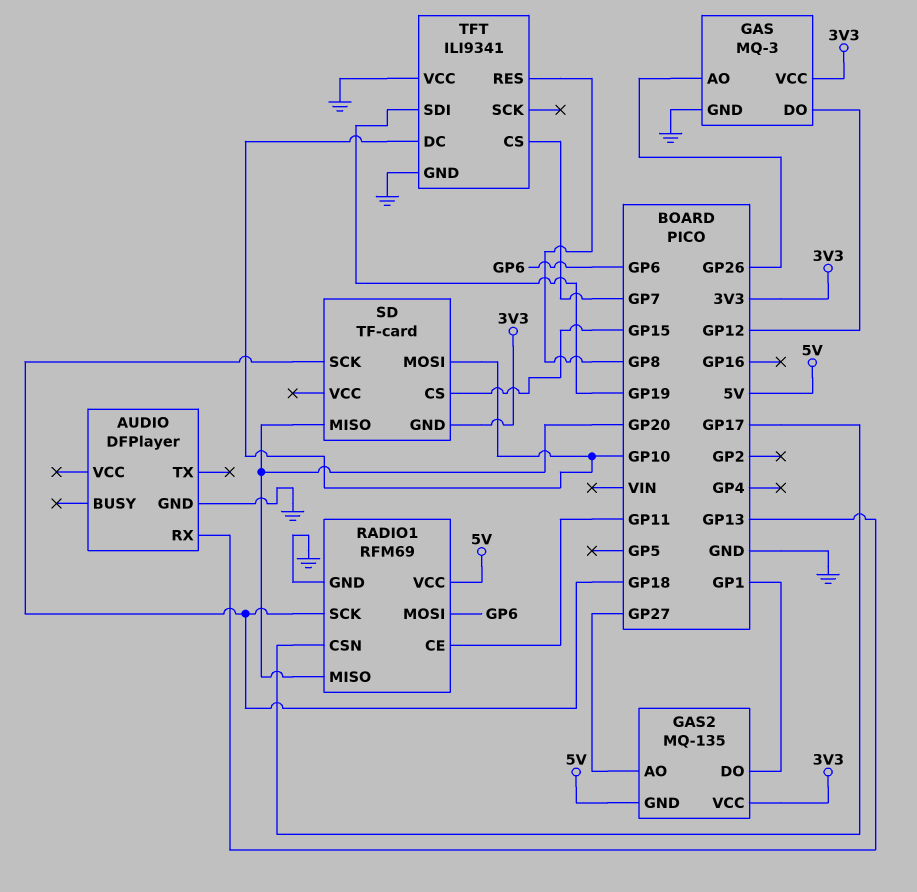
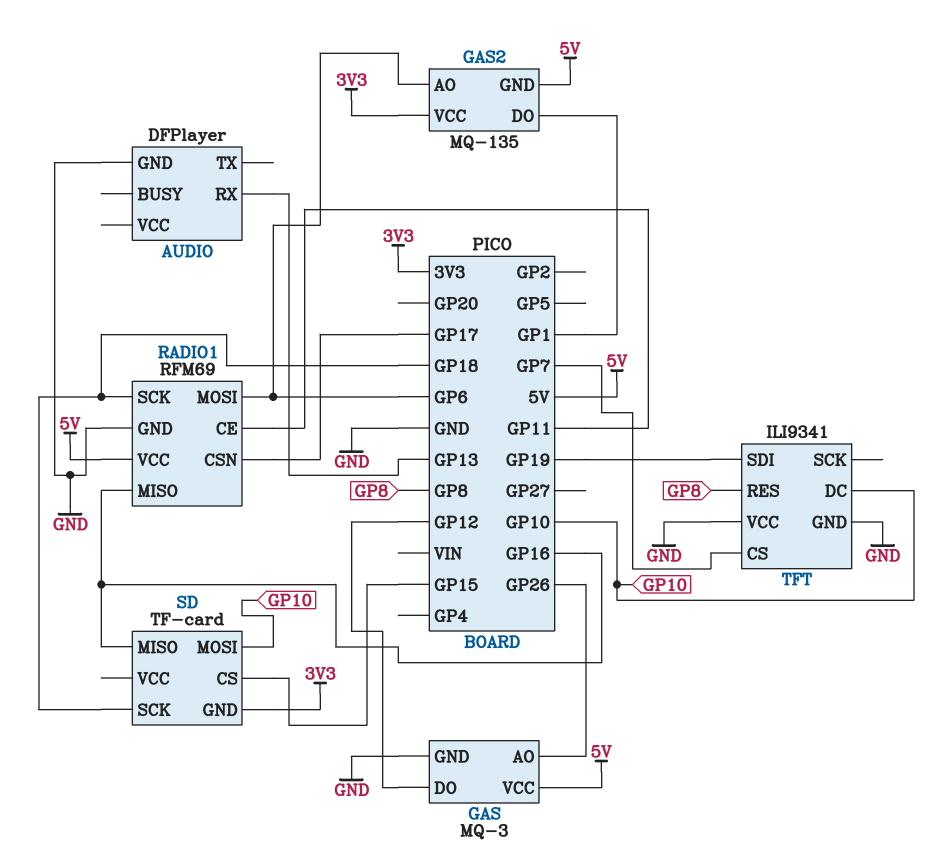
GAS pin VCC: 3V3 -> 5V
GAS2 pin AO: GP27 -> GP6
RADIO1 pin MISO: GP20 -> GP16
SD pin MISO: GP20 -> GP16

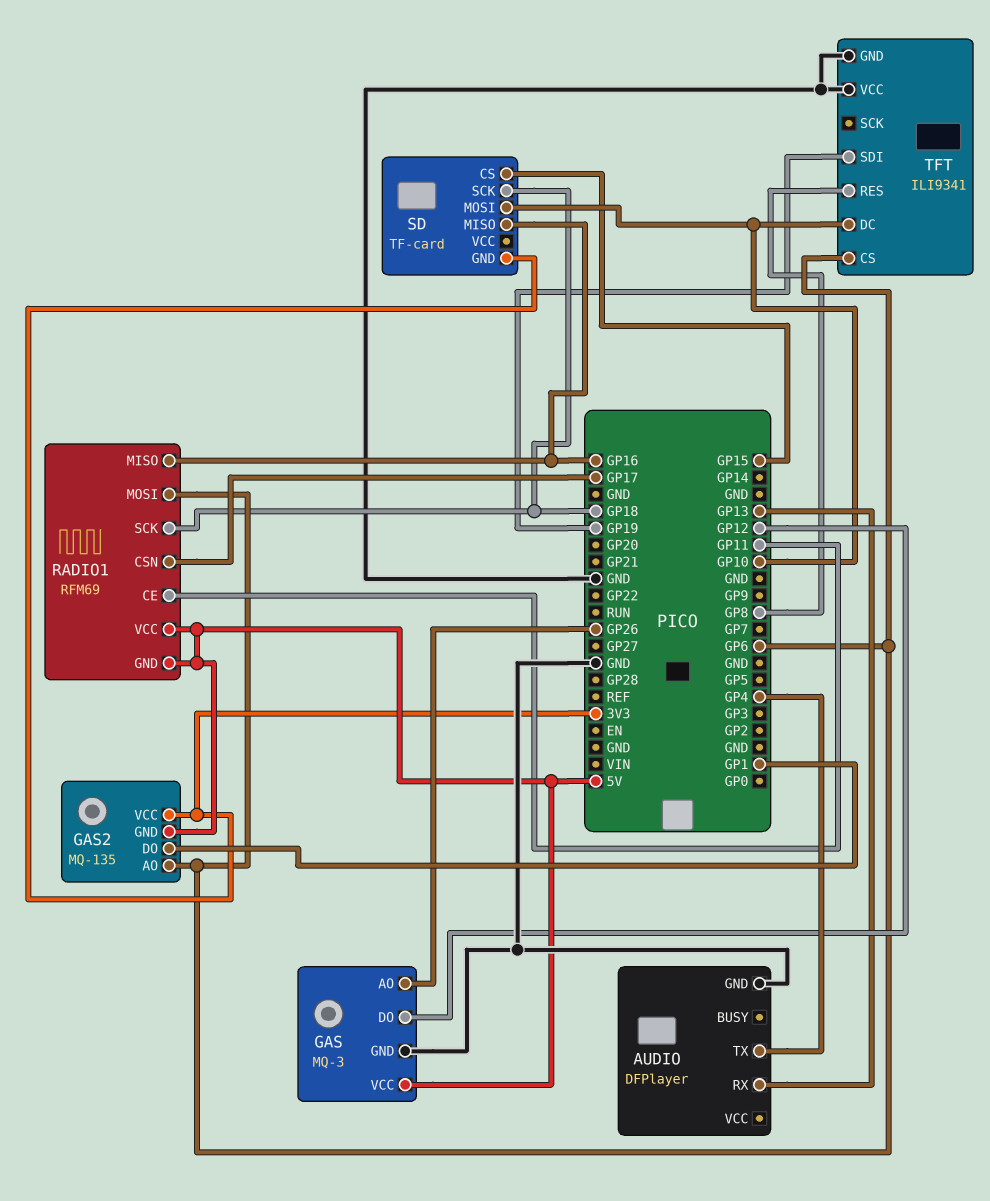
AUDIO pin TX: none -> GP4
RADIO1 pin GND: GND -> 5V
TFT pin CS: GP7 -> GP6

